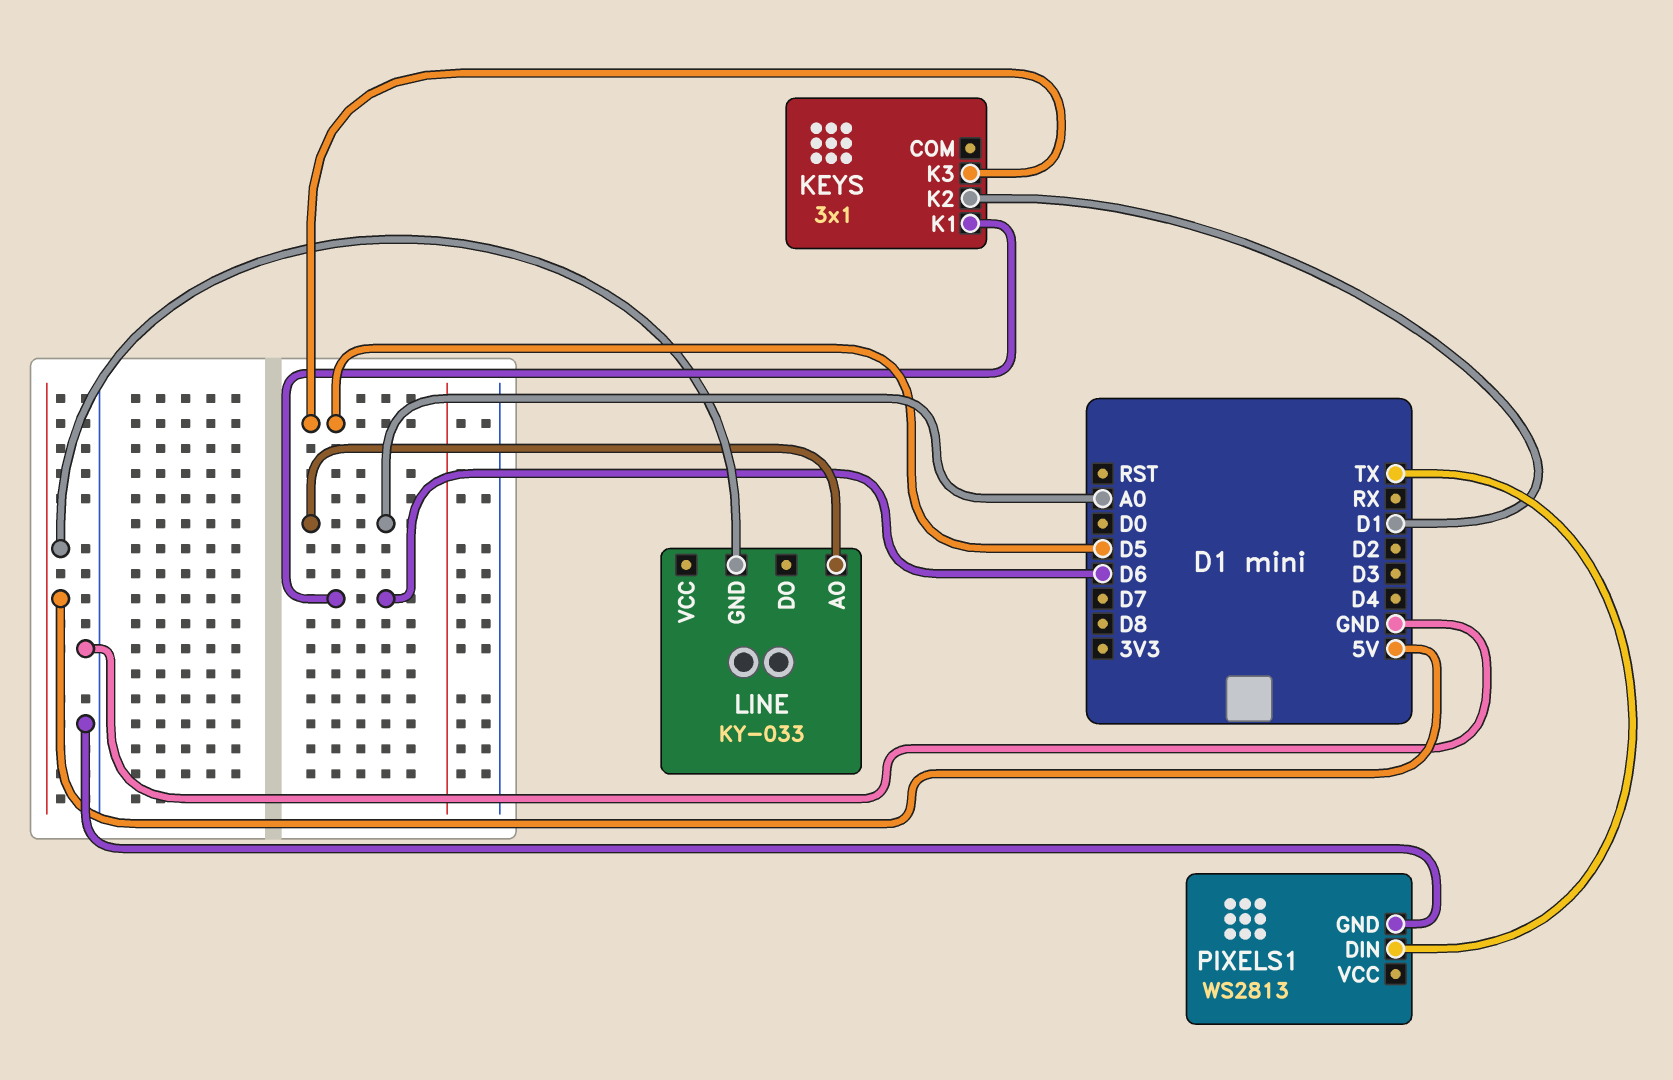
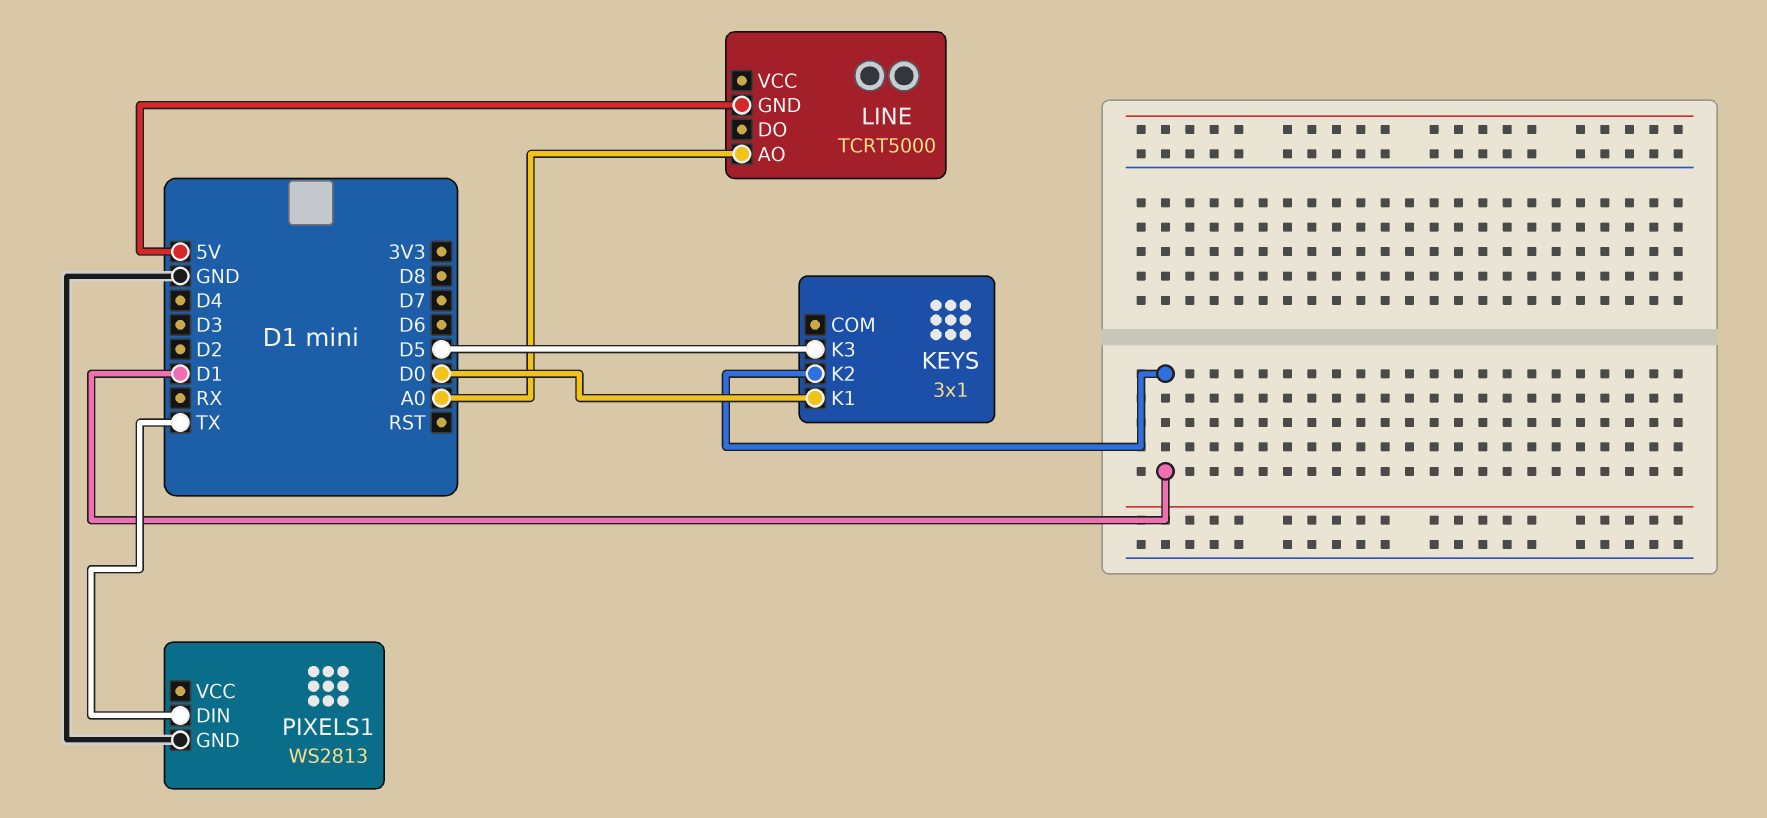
KEYS pin K1: D6 -> D0
LINE: KY-033 -> TCRT5000

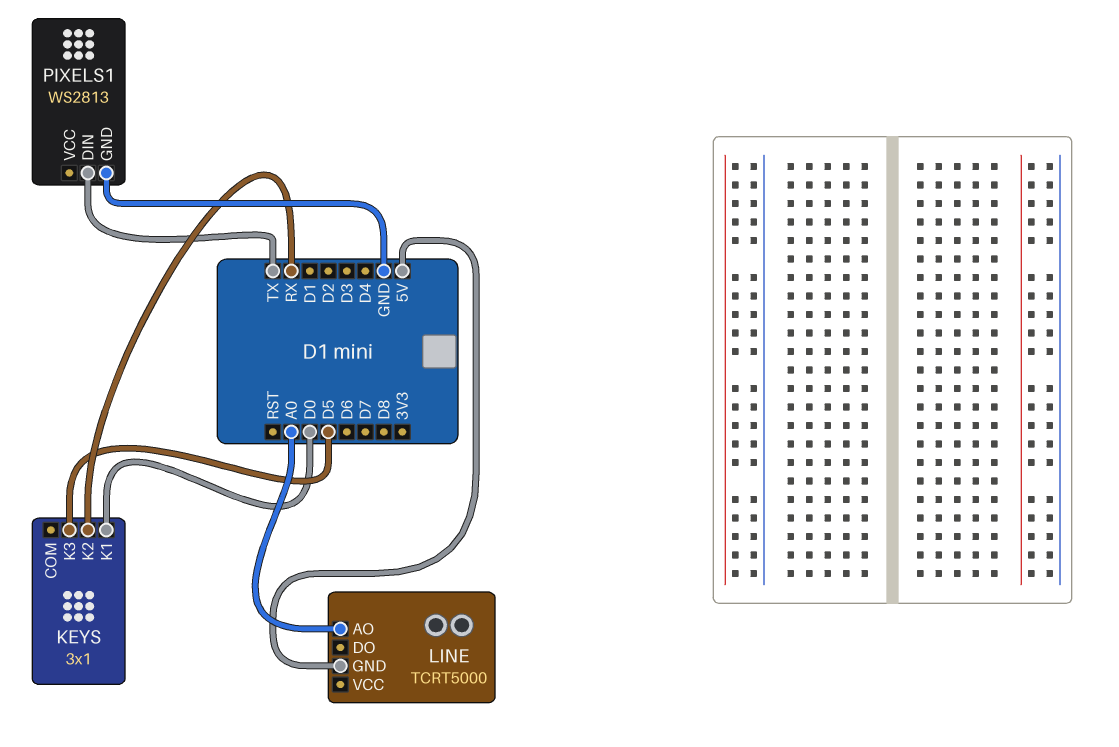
KEYS pin K2: D1 -> RX

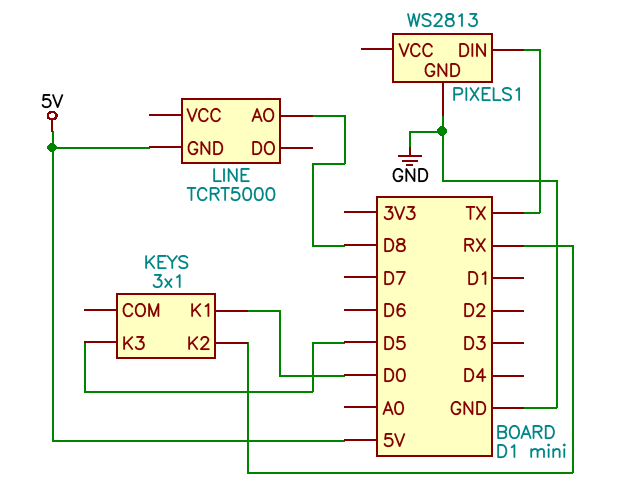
LINE pin AO: A0 -> D8

